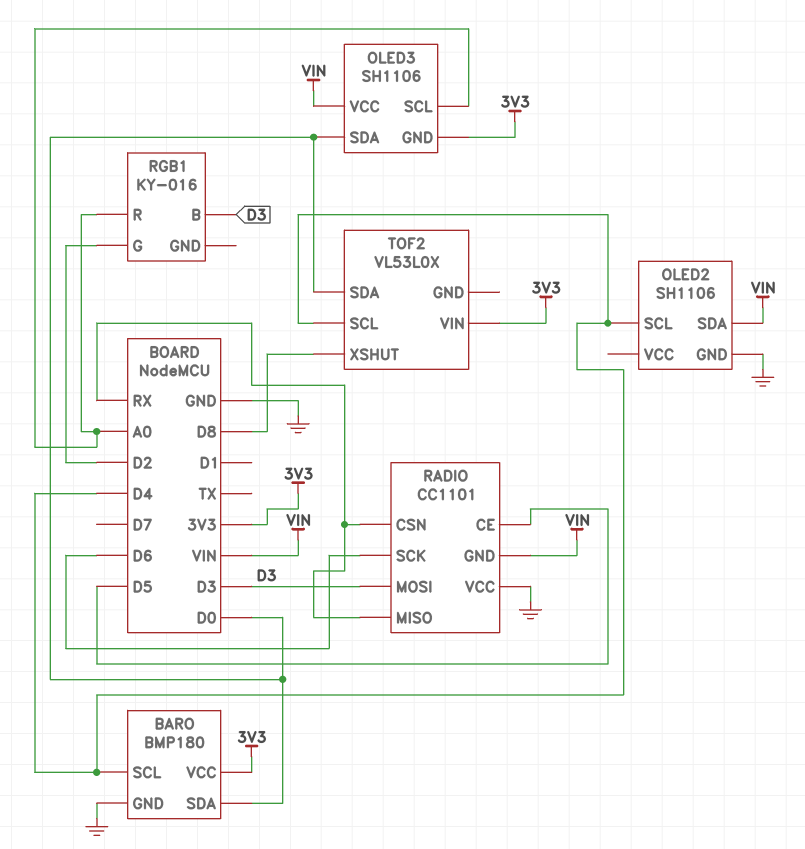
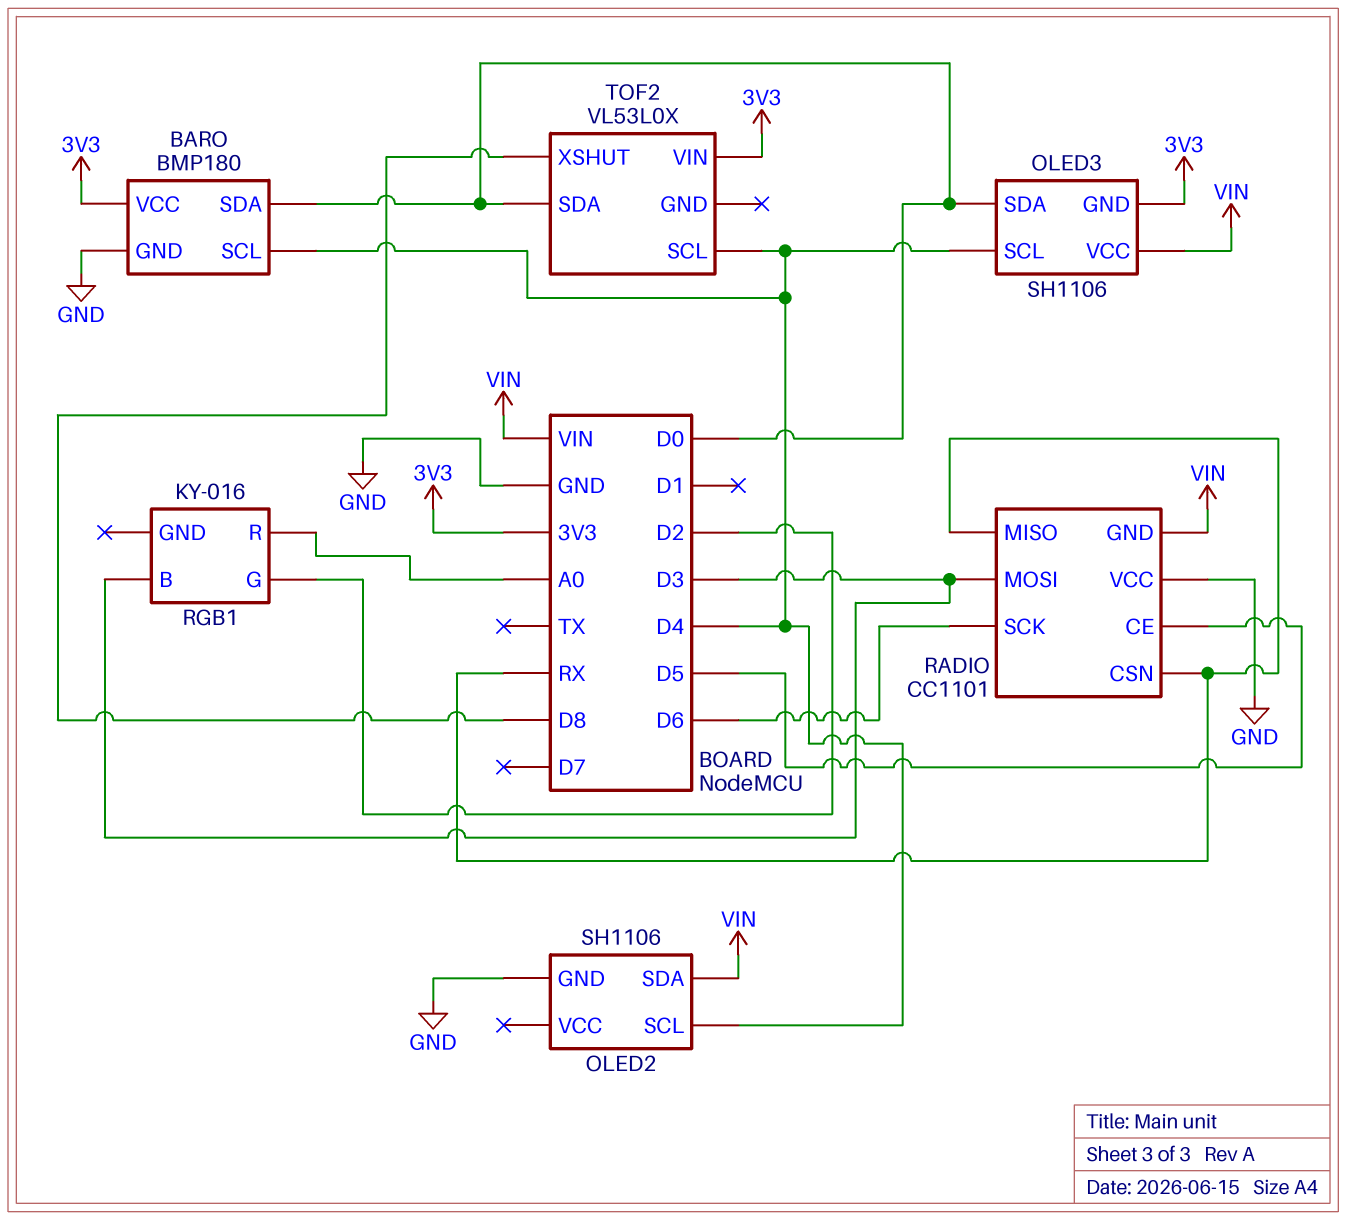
OLED3 pin SCL: A0 -> D4

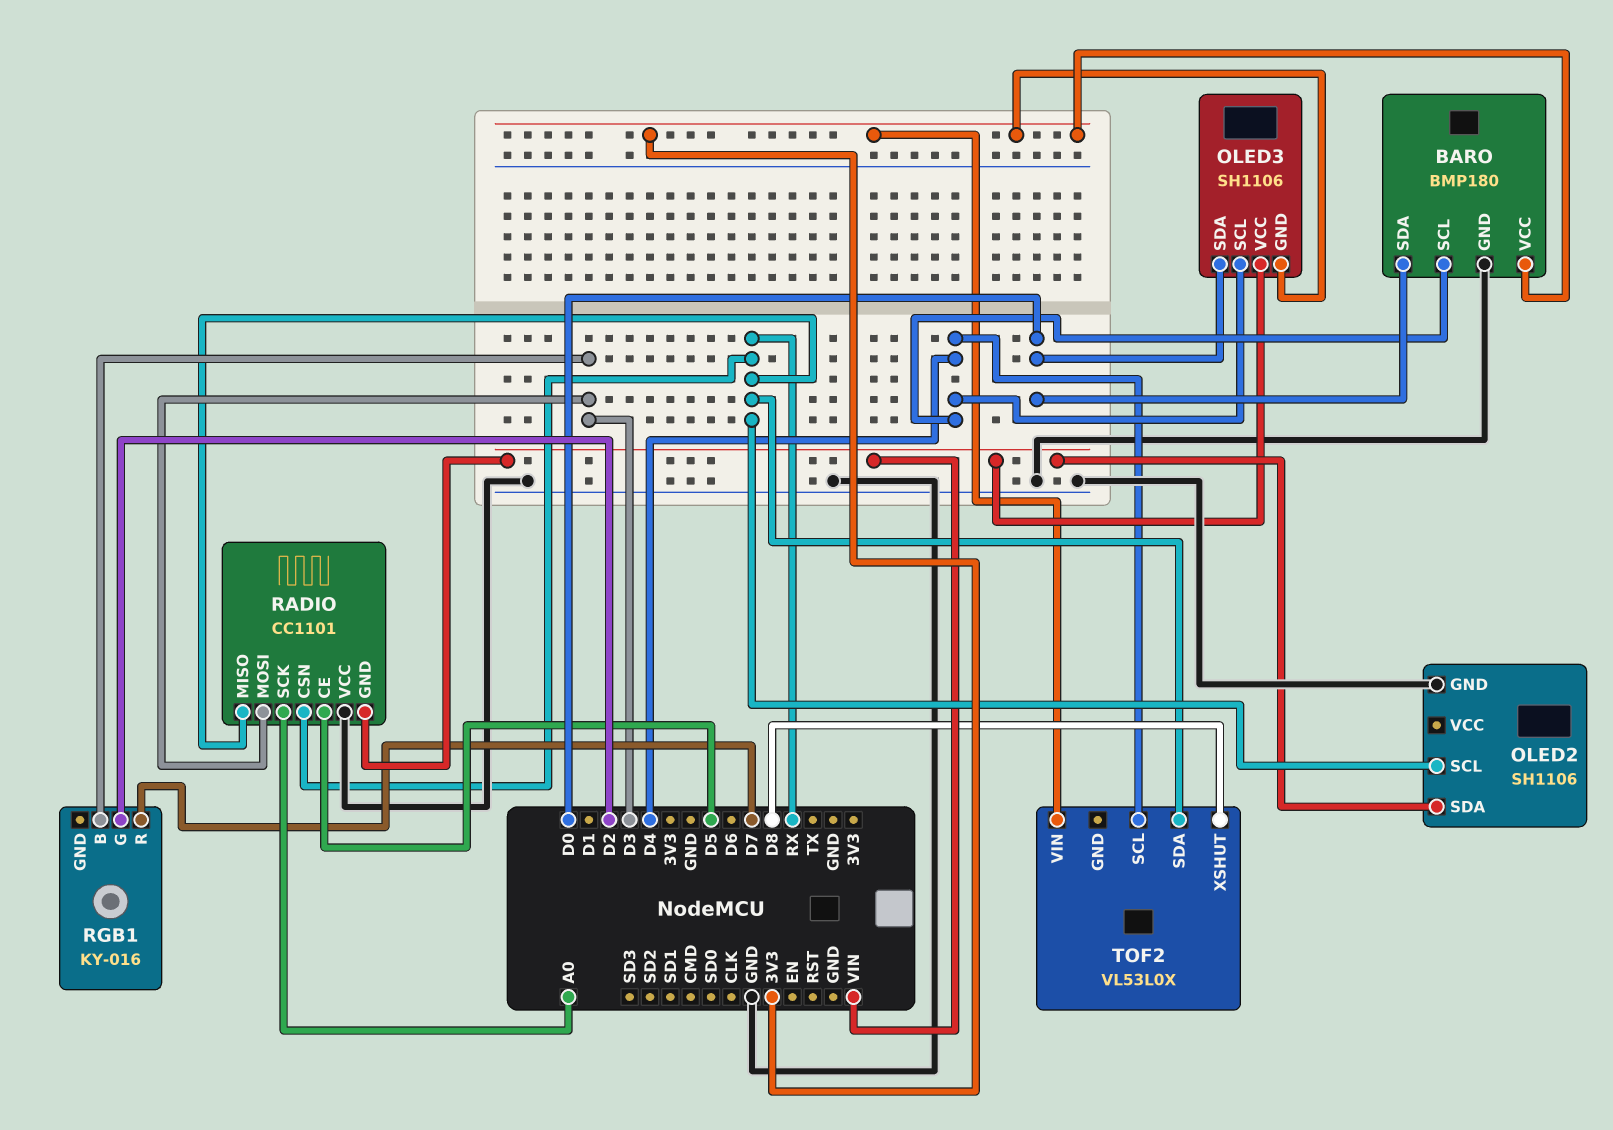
OLED2 pin SCL: D4 -> RX
RADIO pin SCK: D6 -> A0
RGB1 pin R: A0 -> D7
TOF2 pin SDA: D0 -> RX

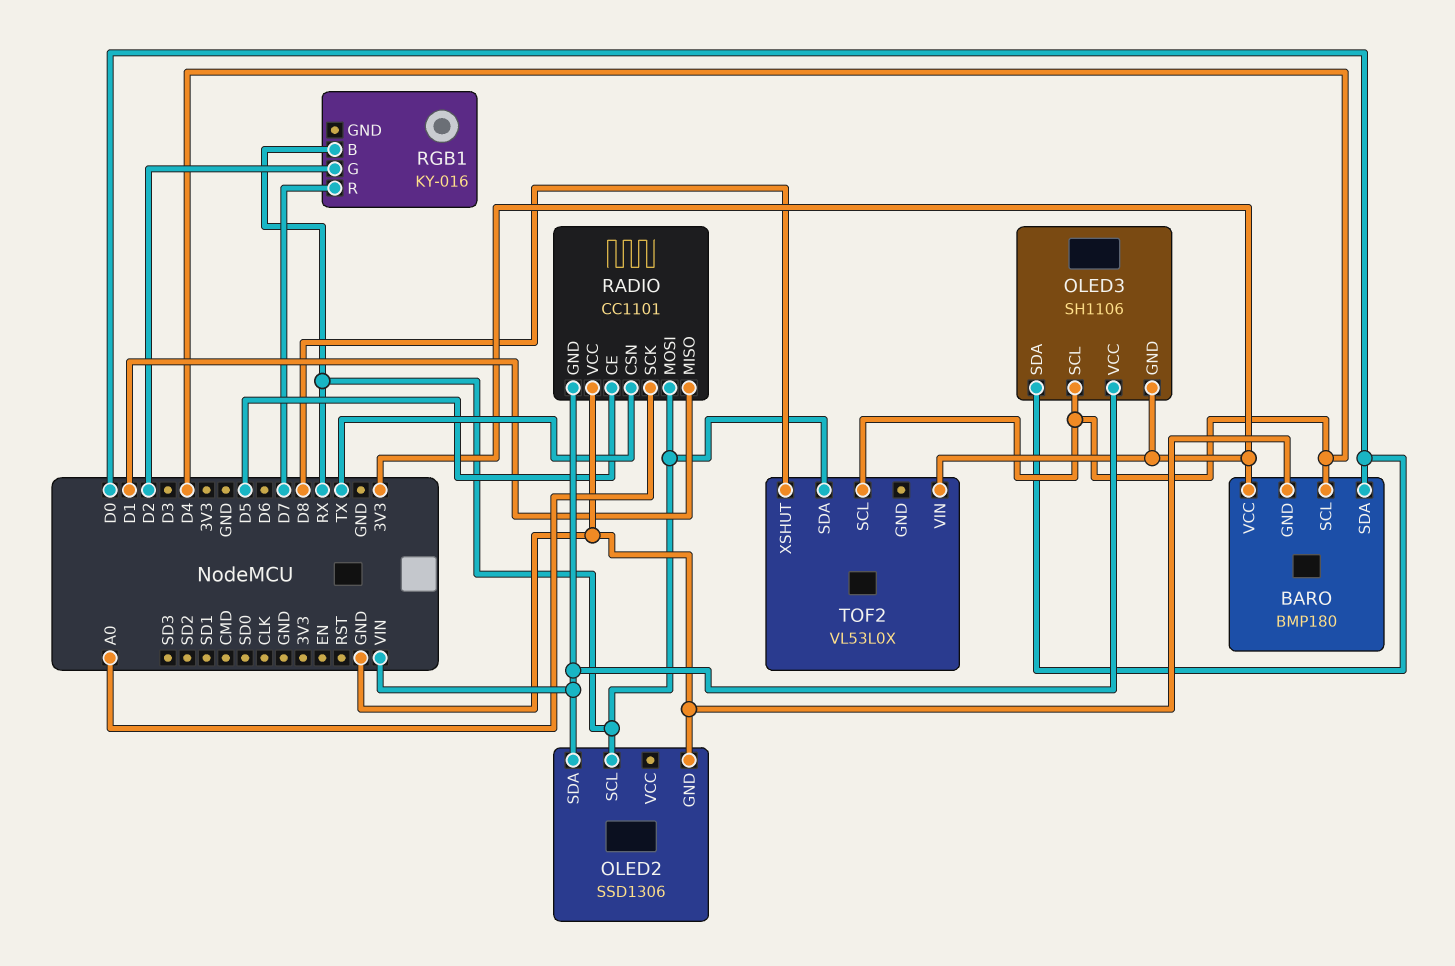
OLED2: SH1106 -> SSD1306
RADIO pin CSN: RX -> TX
RADIO pin MISO: RX -> D1
RADIO pin MOSI: D3 -> RX
RGB1 pin B: D3 -> RX

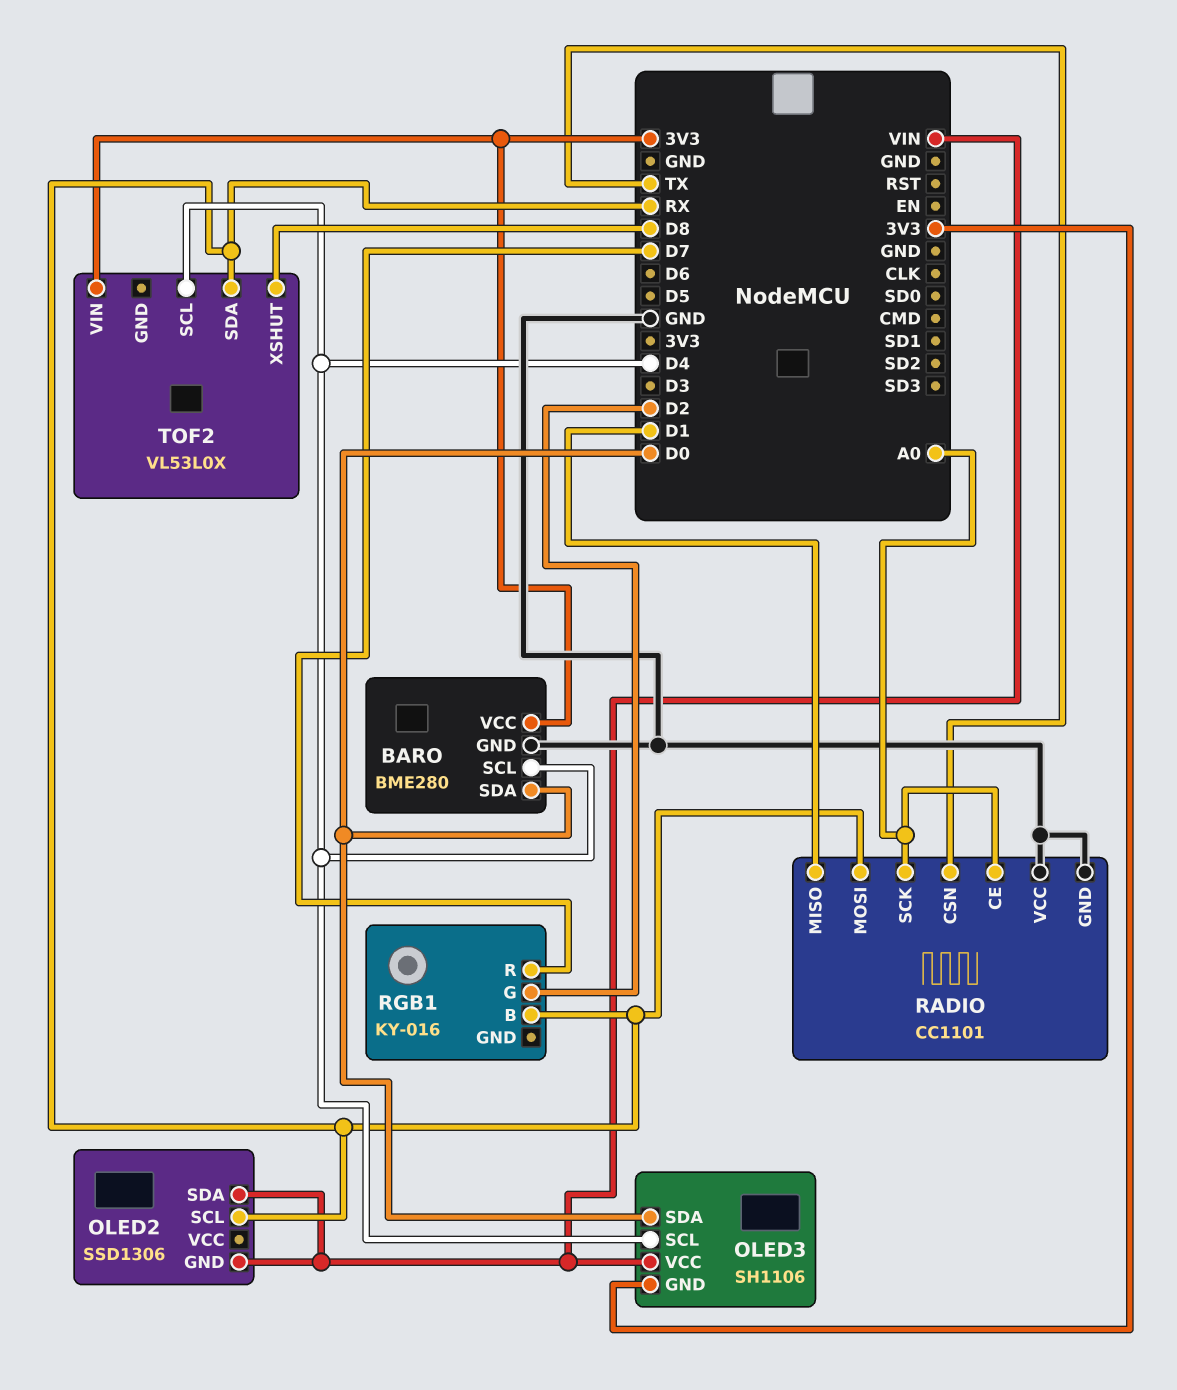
BARO: BMP180 -> BME280
OLED2 pin GND: GND -> VIN
RADIO pin CE: D5 -> A0
RADIO pin GND: VIN -> GND

